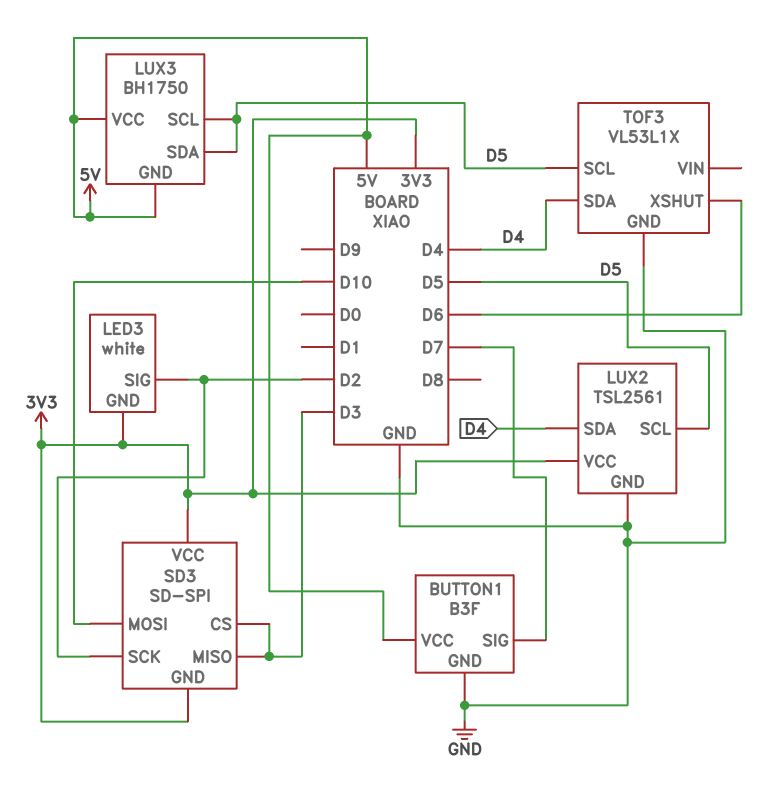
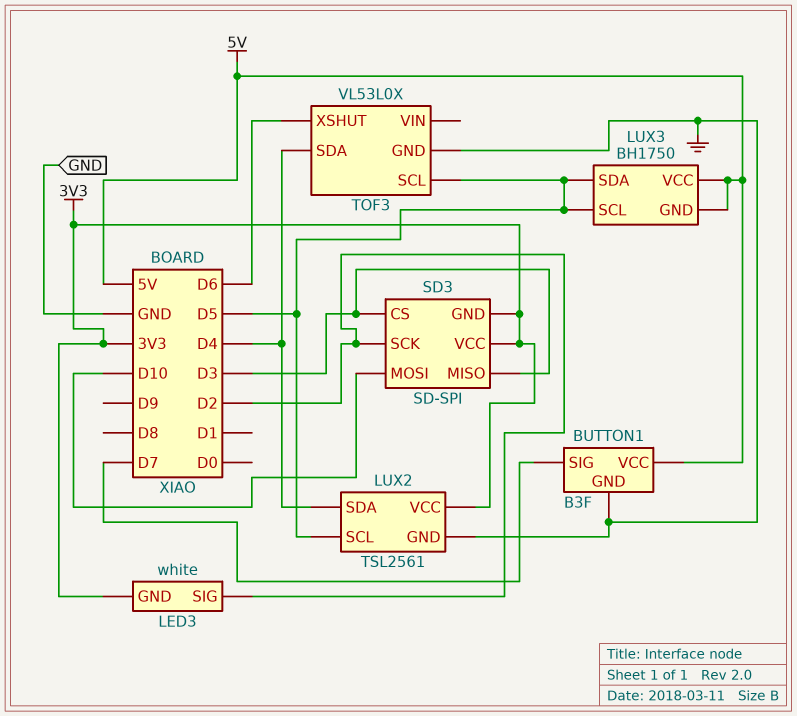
TOF3: VL53L1X -> VL53L0X

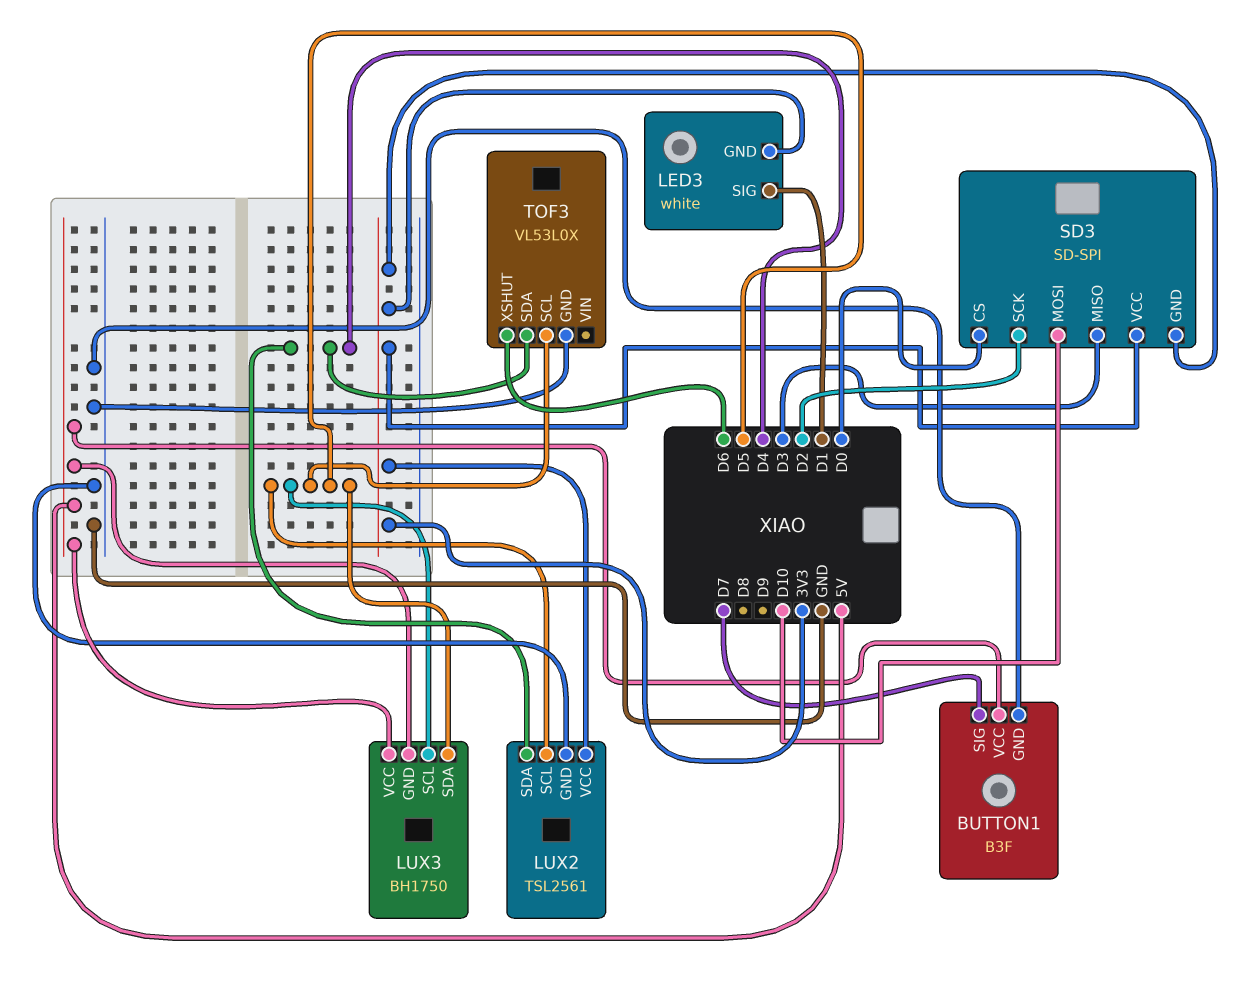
LED3 pin SIG: D2 -> D1
SD3 pin CS: D3 -> D0

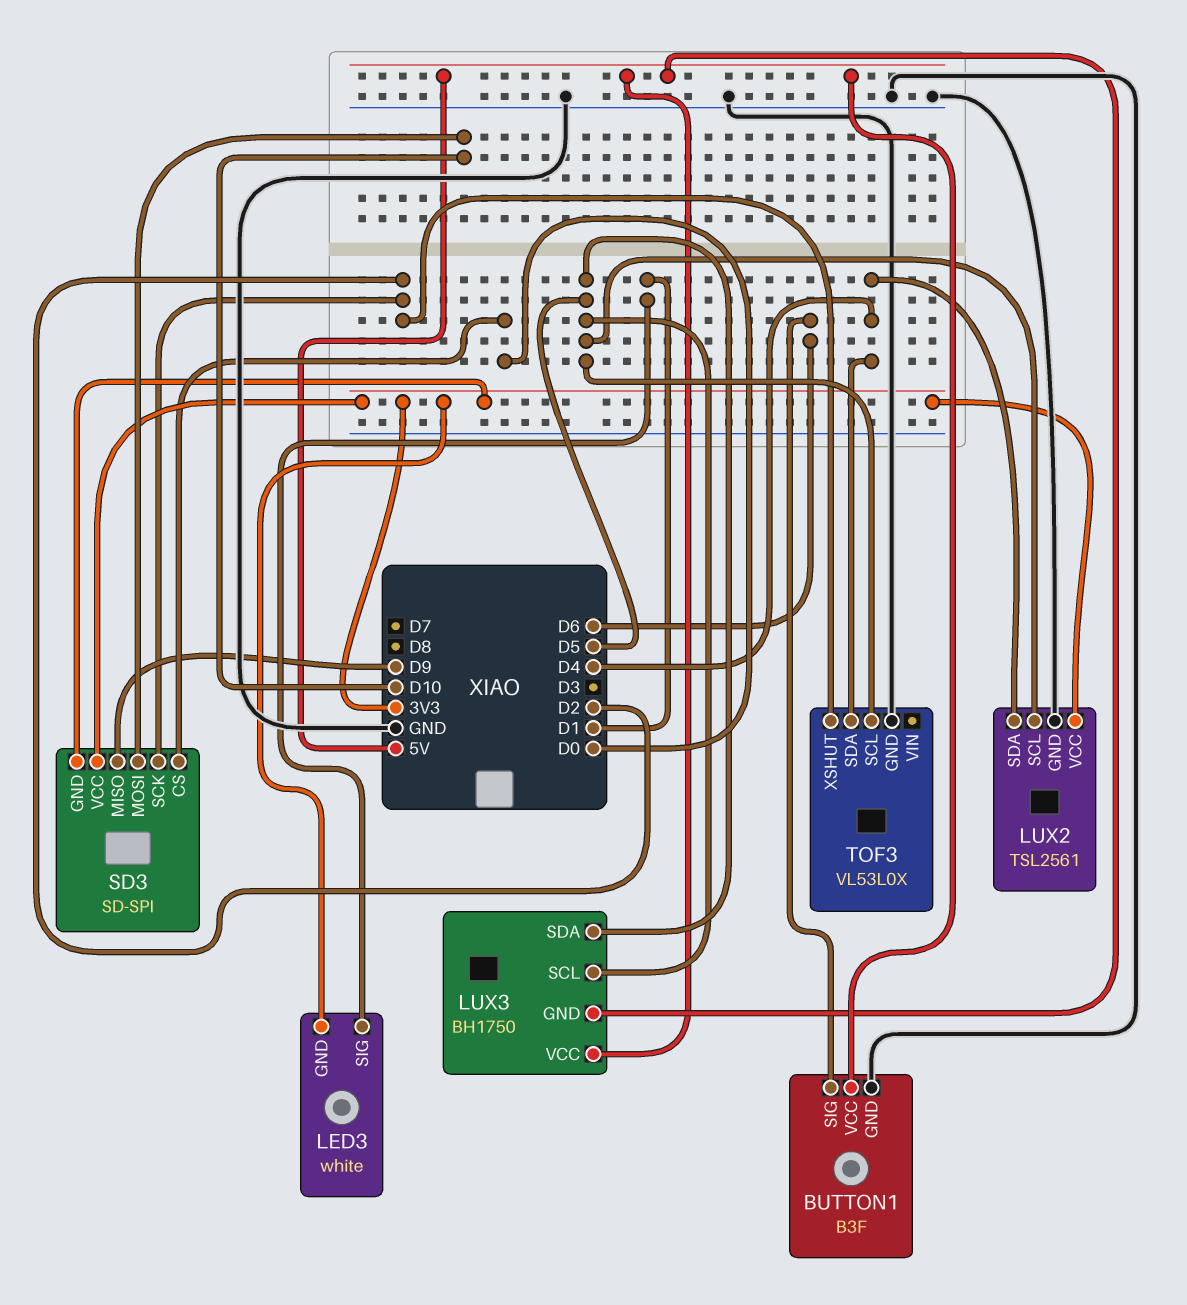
BUTTON1 pin SIG: D7 -> D6
SD3 pin MISO: D3 -> D9
TOF3 pin XSHUT: D6 -> D2

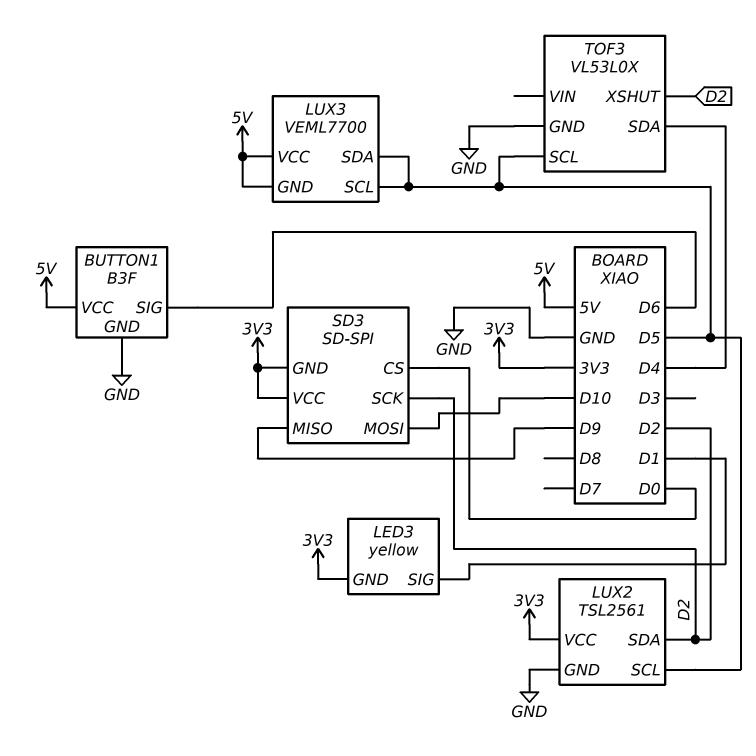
LED3: white -> yellow
LUX2 pin SDA: D4 -> D2
LUX3: BH1750 -> VEML7700

